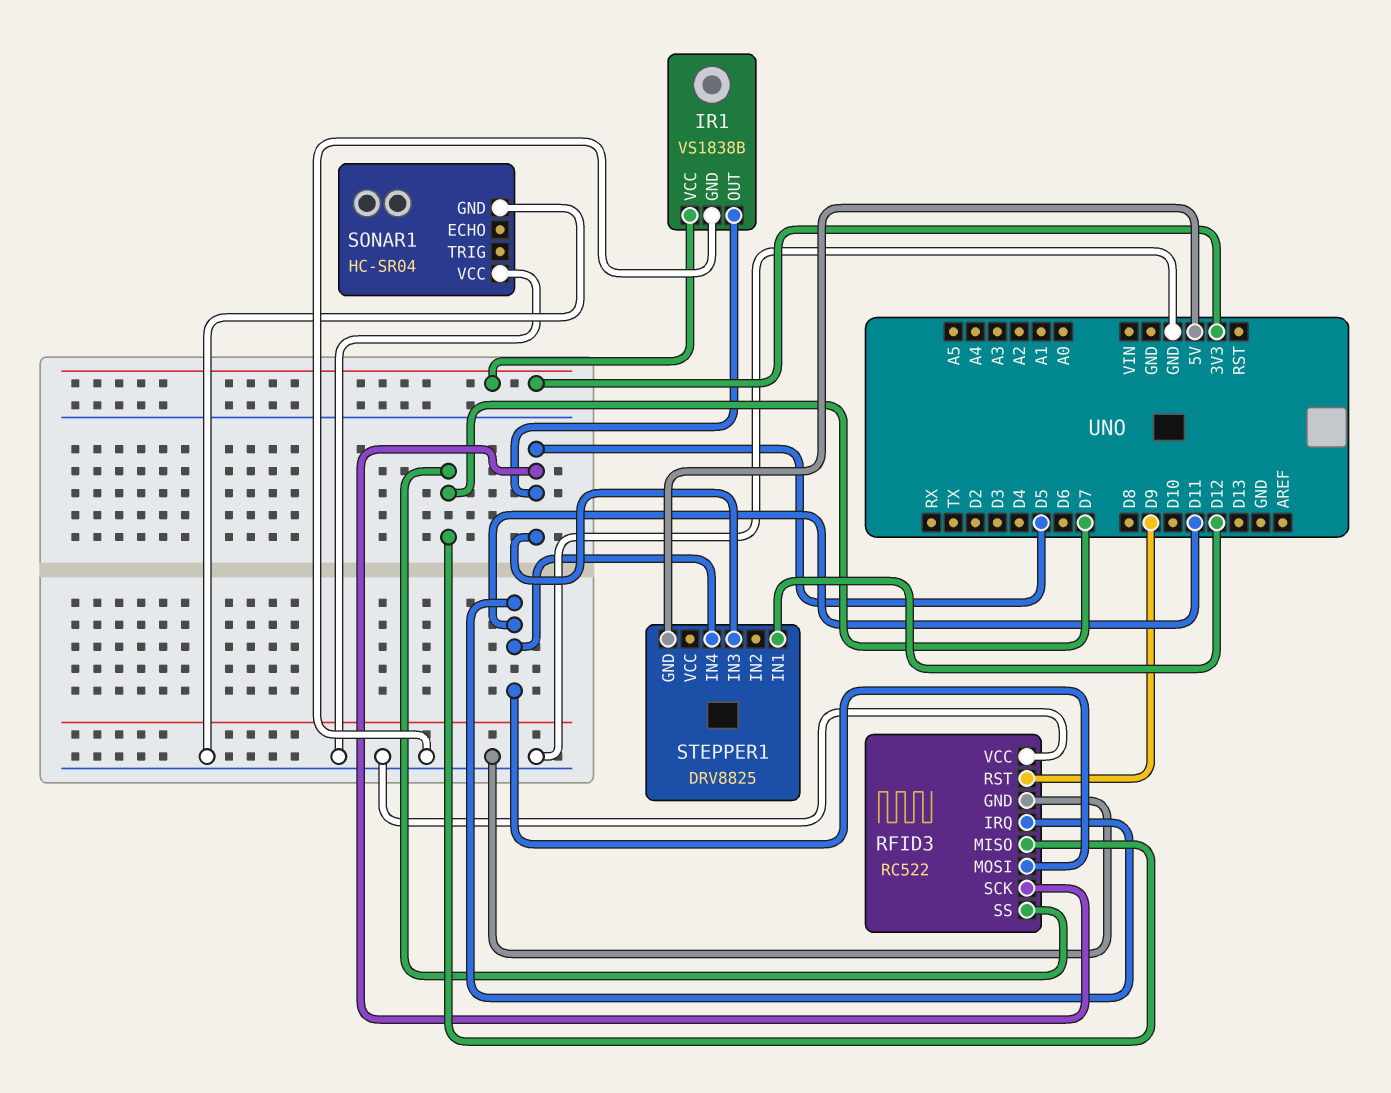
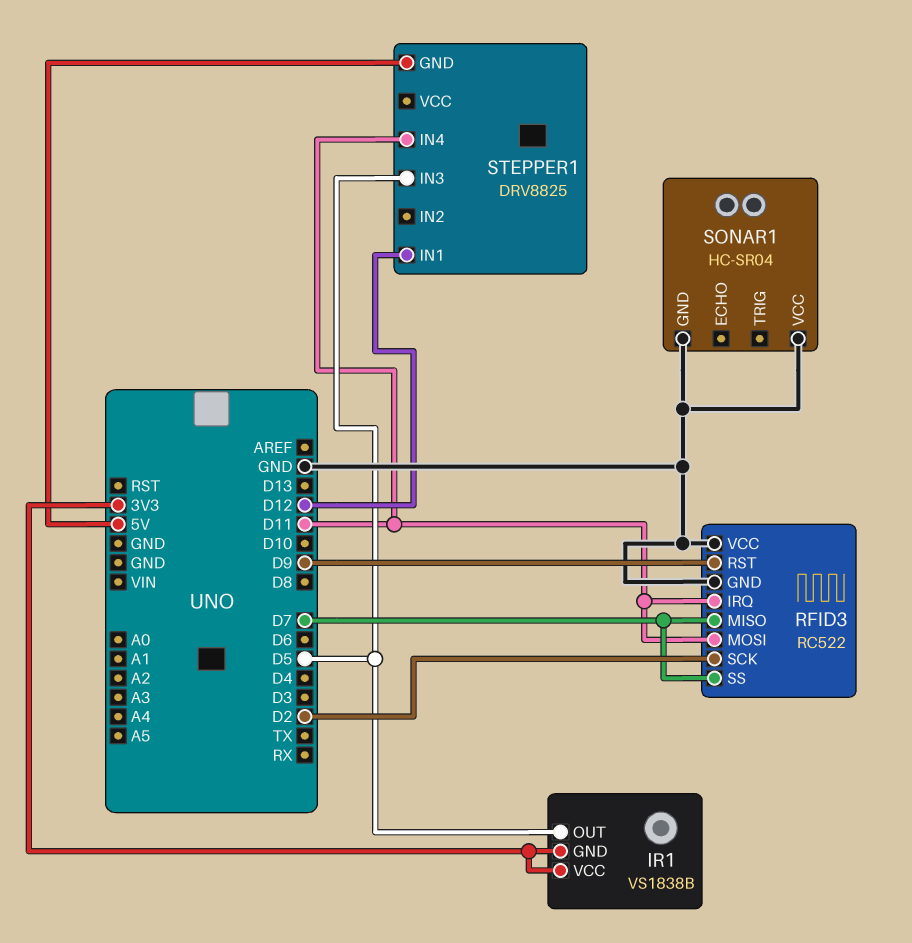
IR1 pin GND: GND -> 3V3
RFID3 pin SCK: D5 -> D2

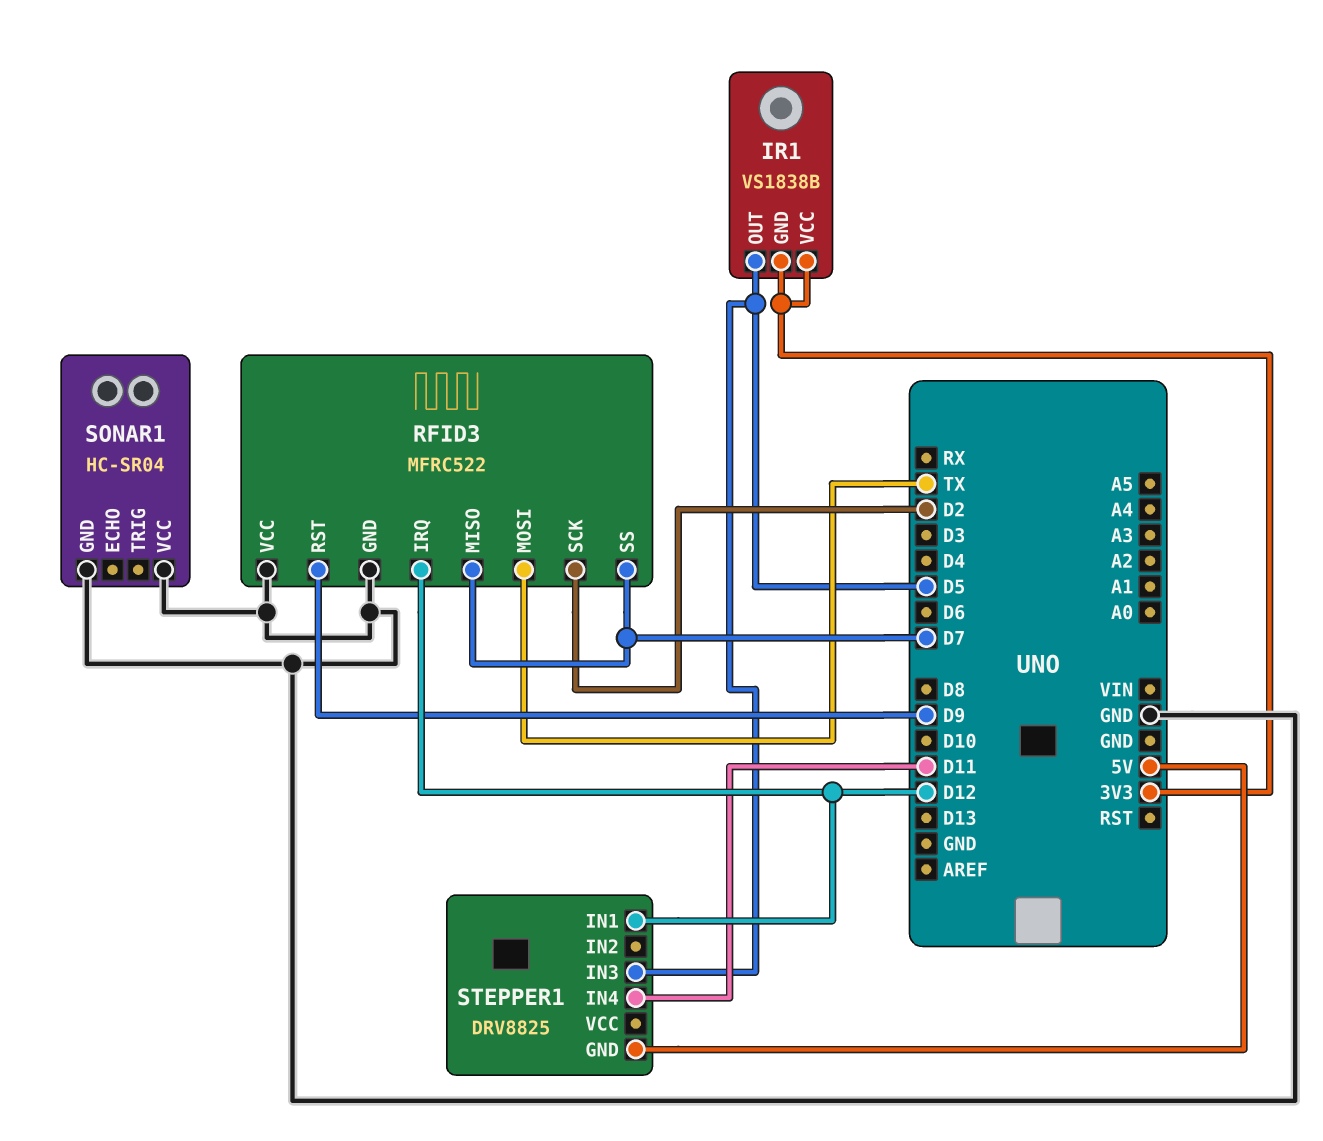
RFID3: RC522 -> MFRC522
RFID3 pin IRQ: D11 -> D12
RFID3 pin MOSI: D11 -> TX

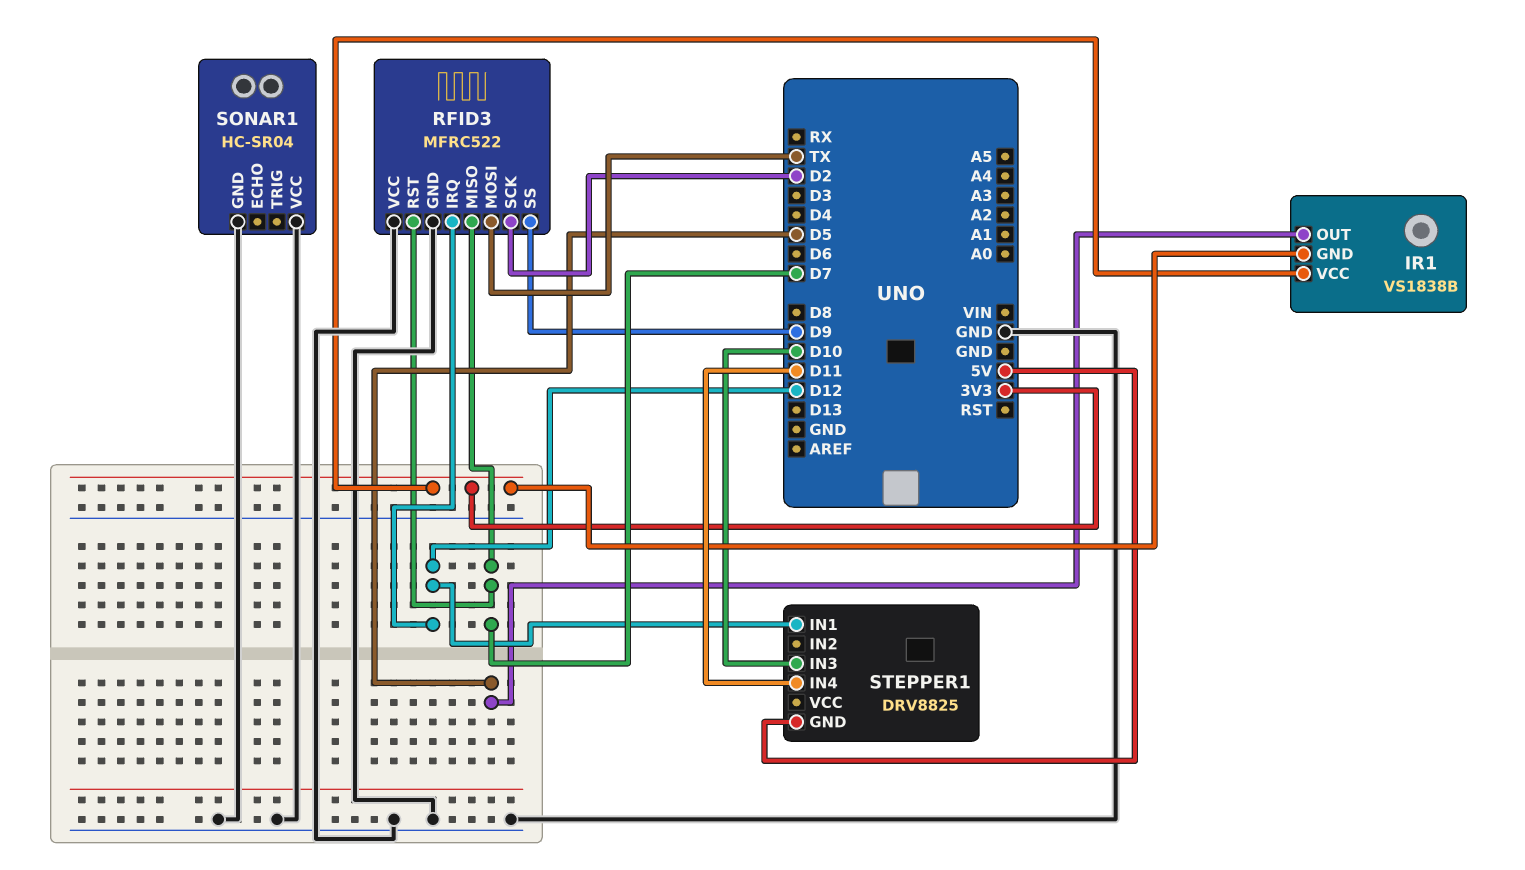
RFID3 pin RST: D9 -> D7
RFID3 pin SS: D7 -> D9
STEPPER1 pin IN3: D5 -> D10

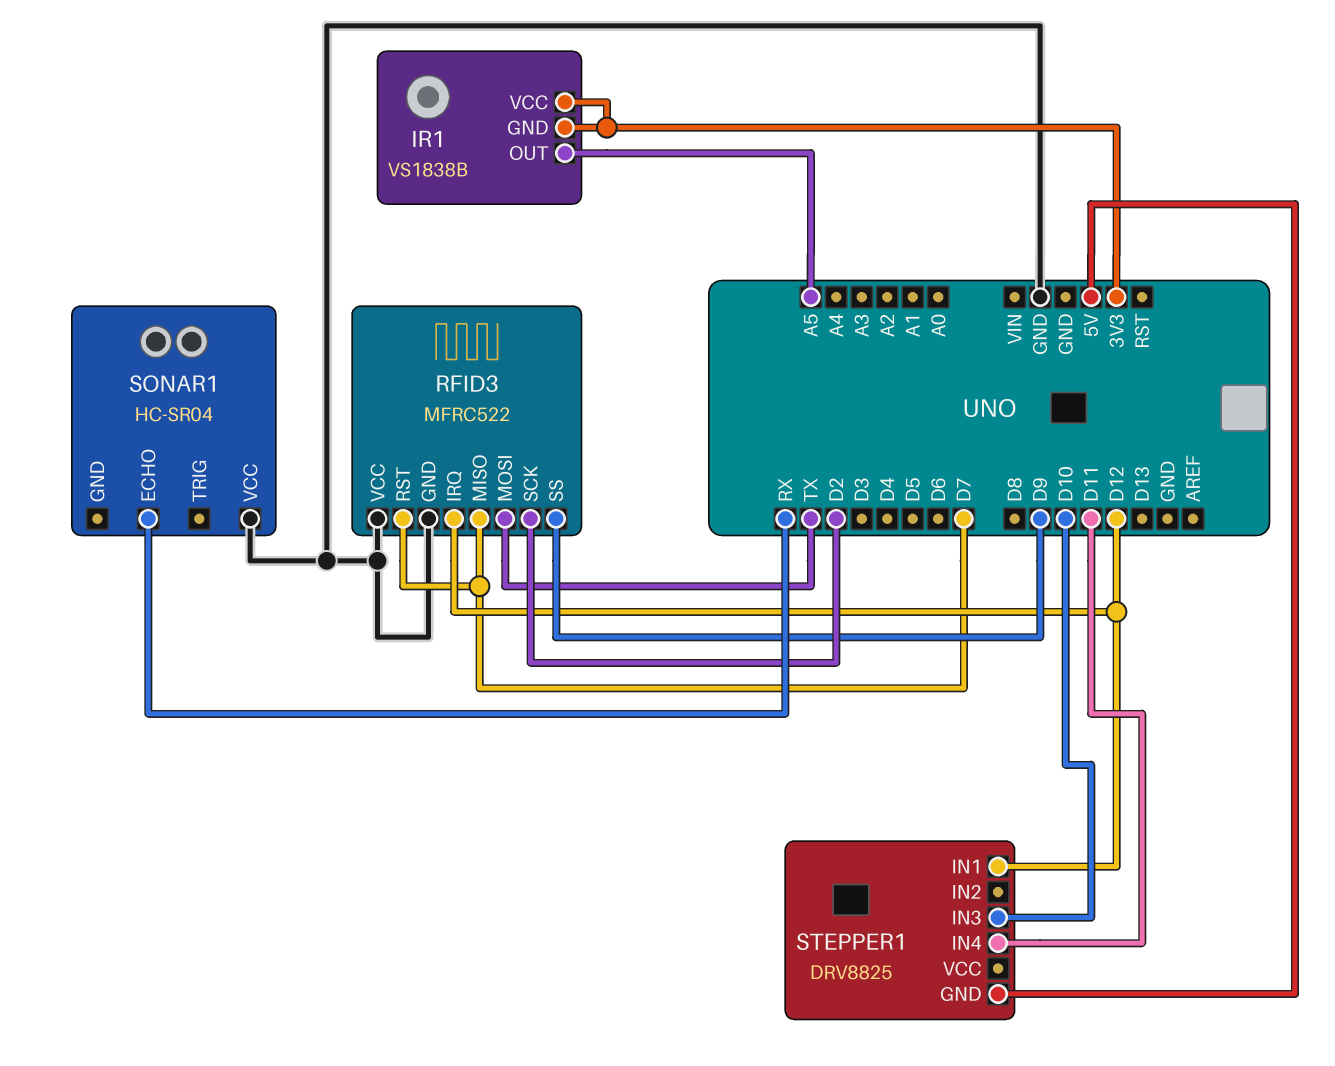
IR1 pin OUT: D5 -> A5
SONAR1 pin ECHO: none -> RX
SONAR1 pin GND: GND -> none

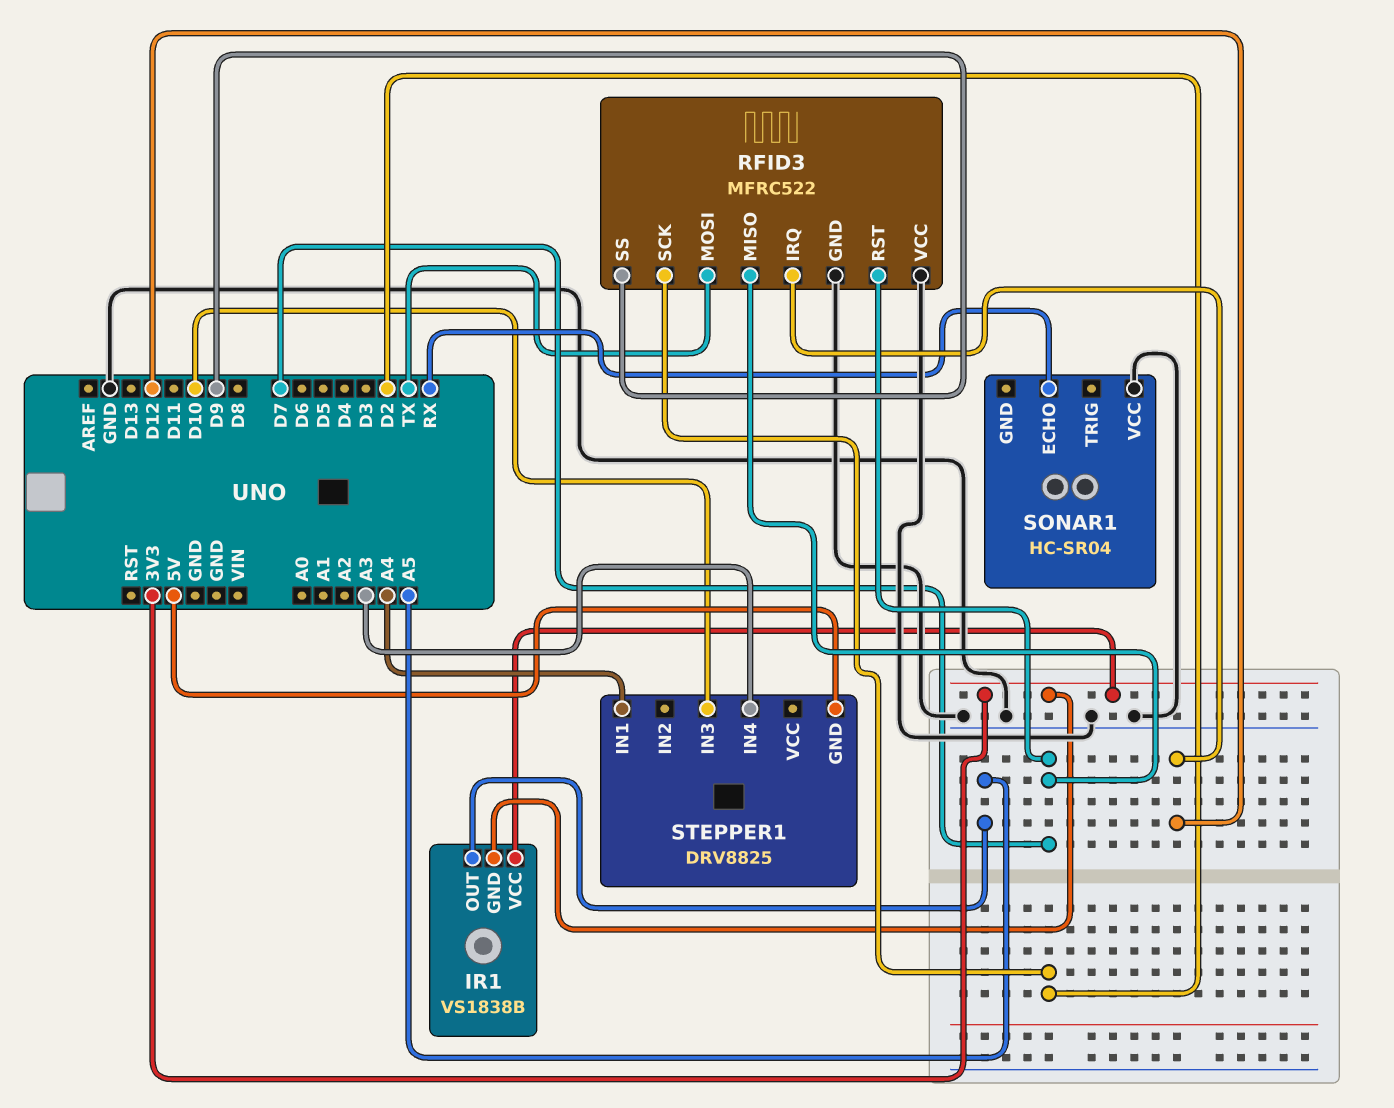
STEPPER1 pin IN1: D12 -> A4
STEPPER1 pin IN4: D11 -> A3

